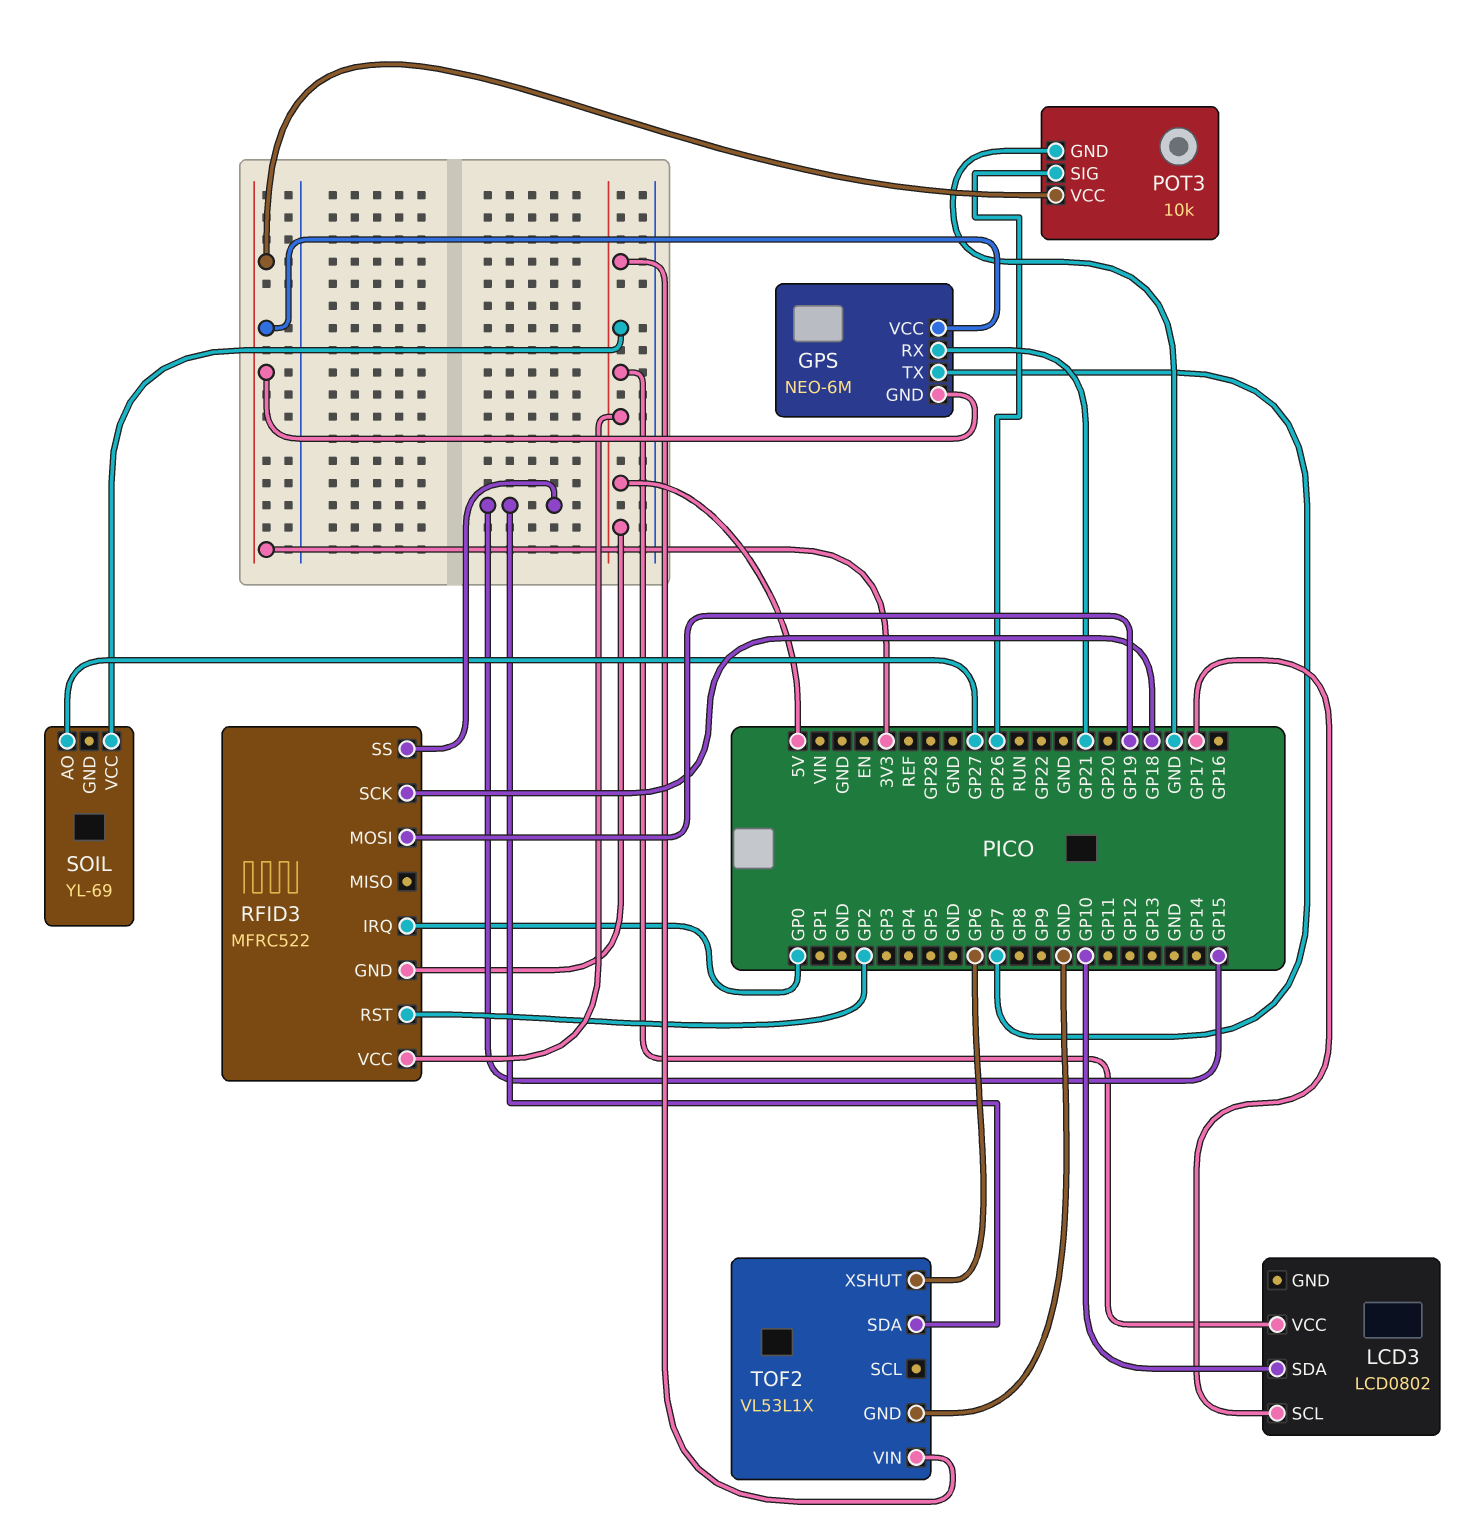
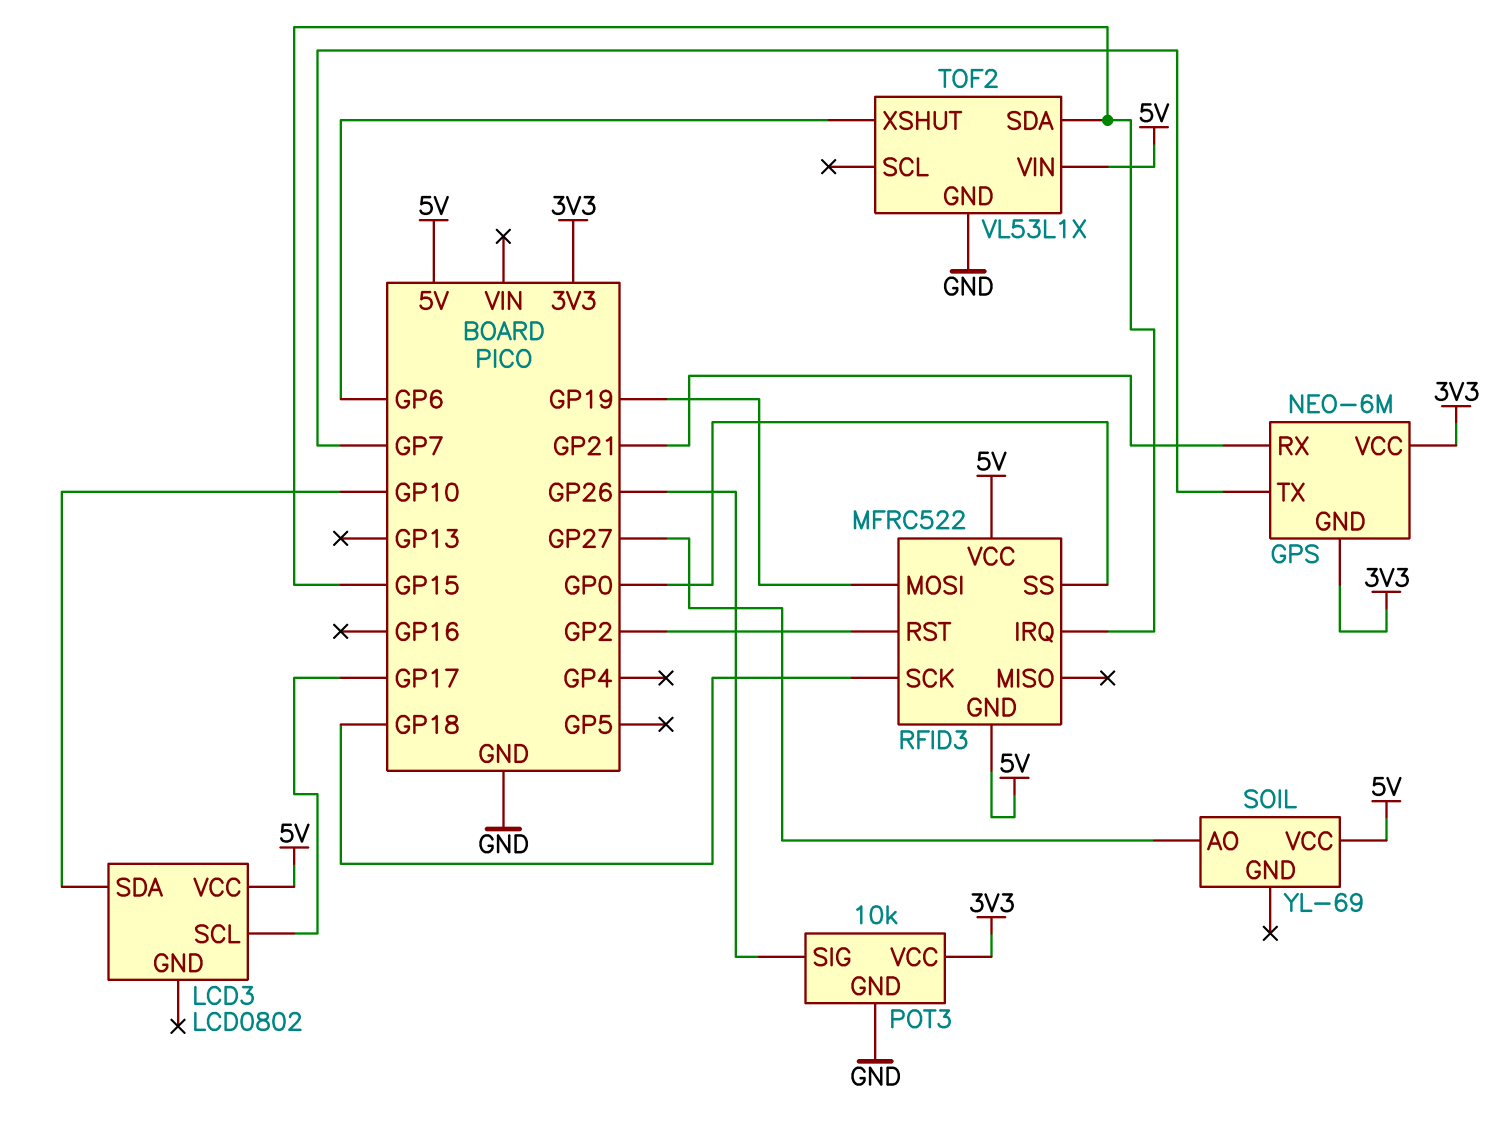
RFID3 pin IRQ: GP0 -> GP15
RFID3 pin SS: GP15 -> GP0

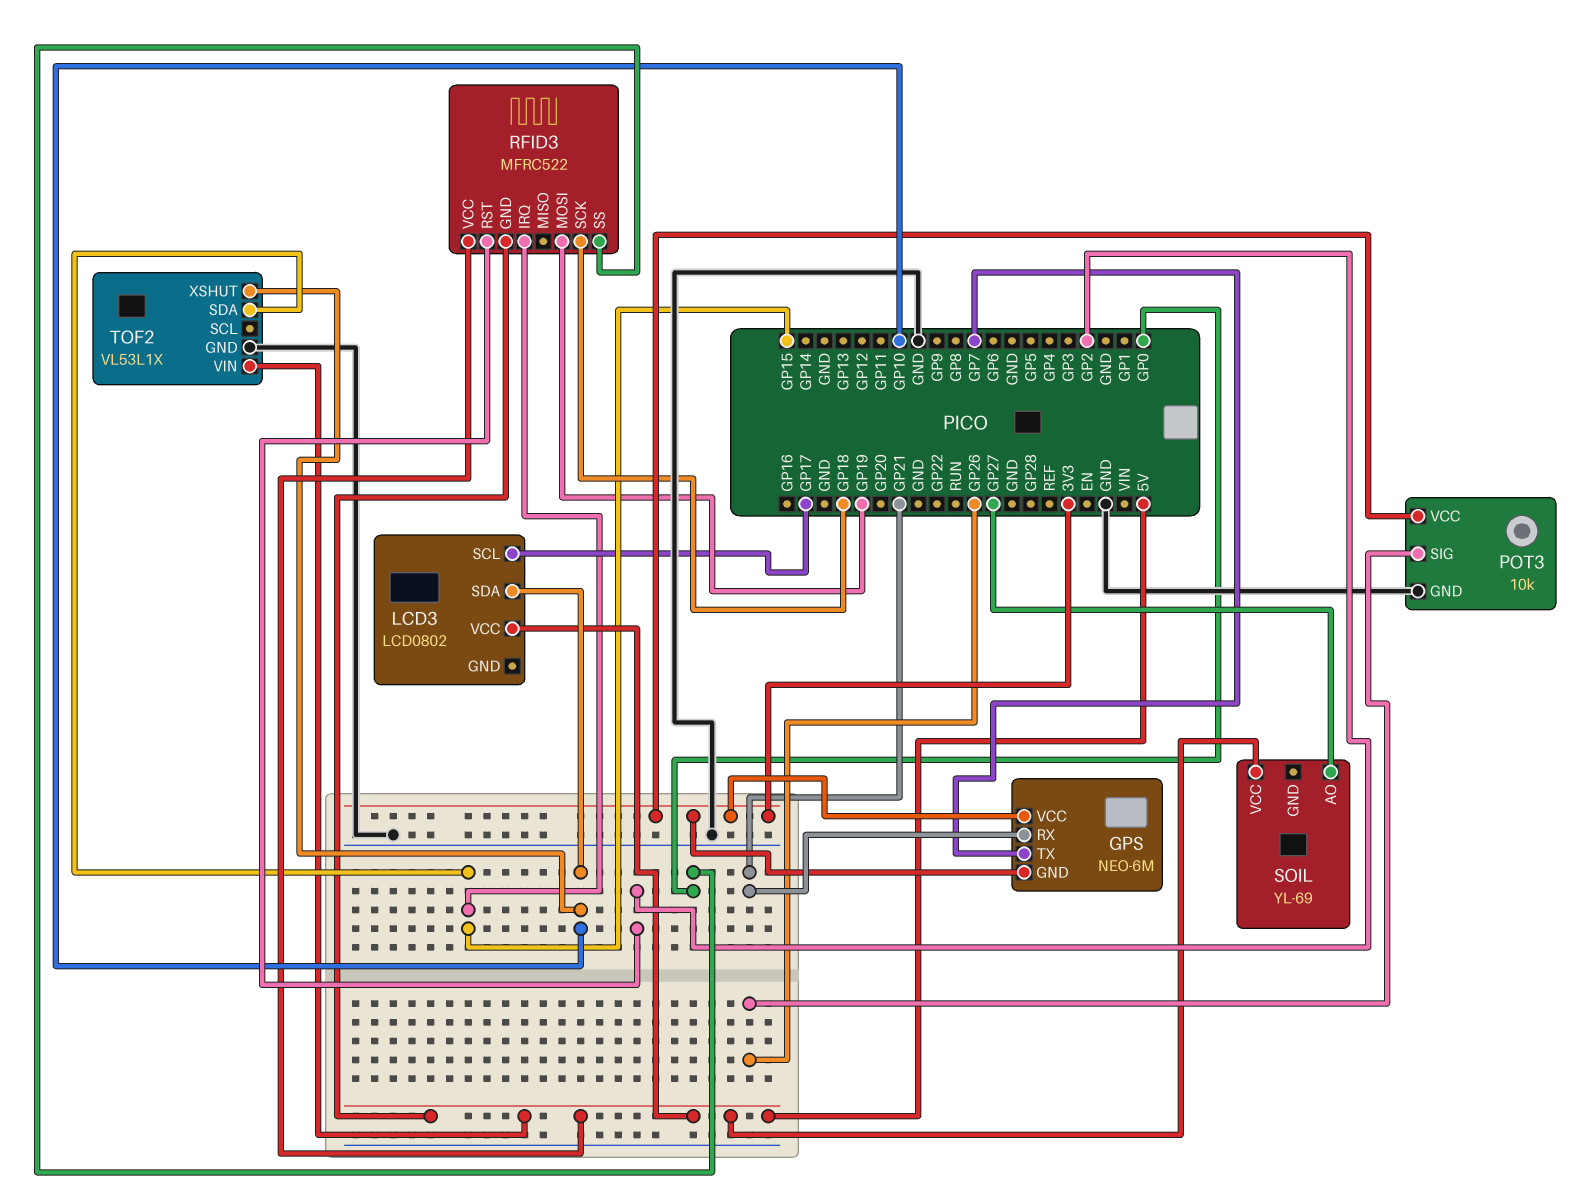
TOF2 pin XSHUT: GP6 -> GP10

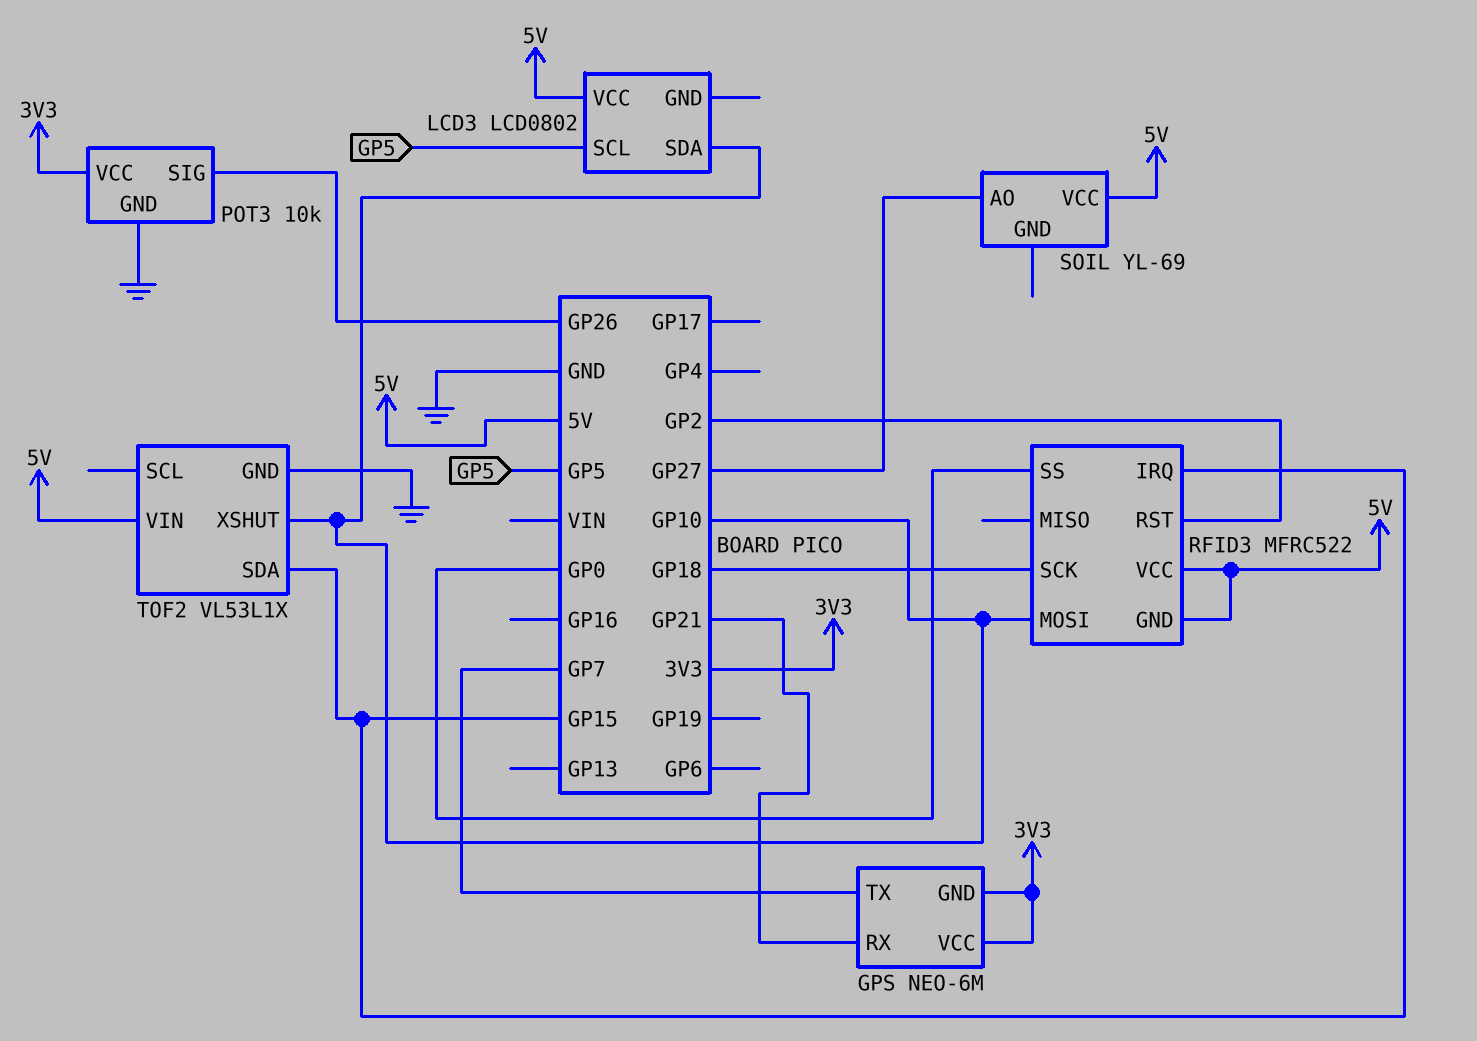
LCD3 pin SCL: GP17 -> GP5
RFID3 pin MOSI: GP19 -> GP10

